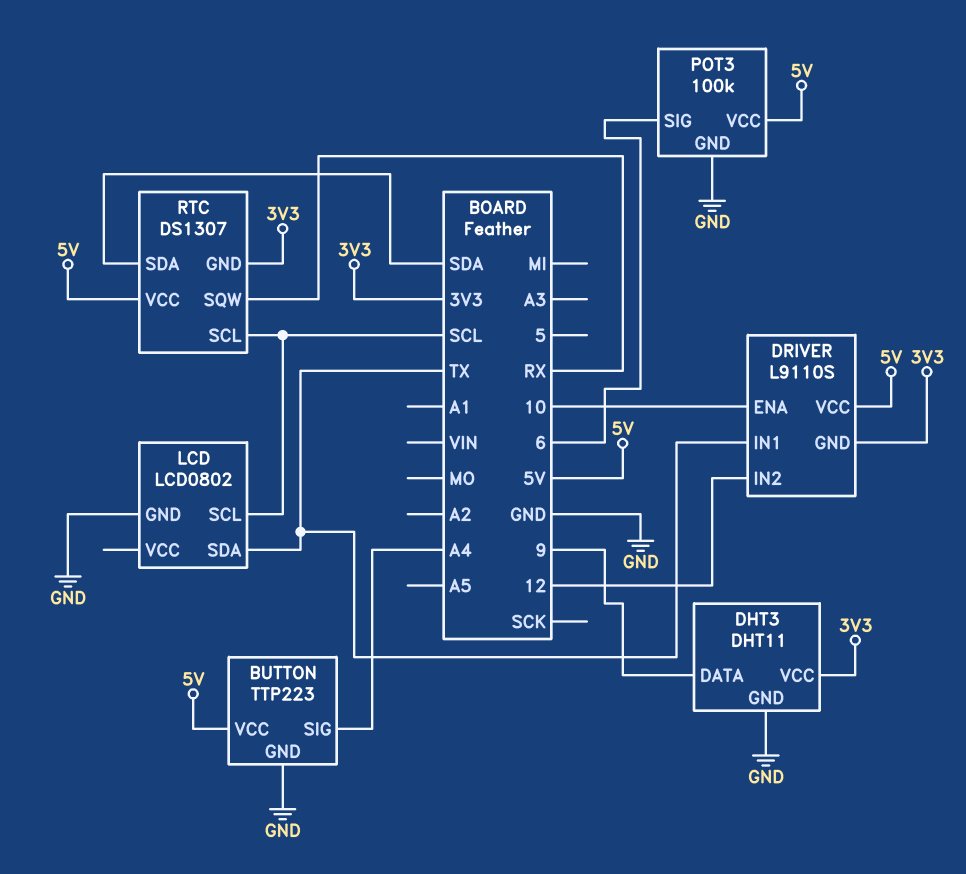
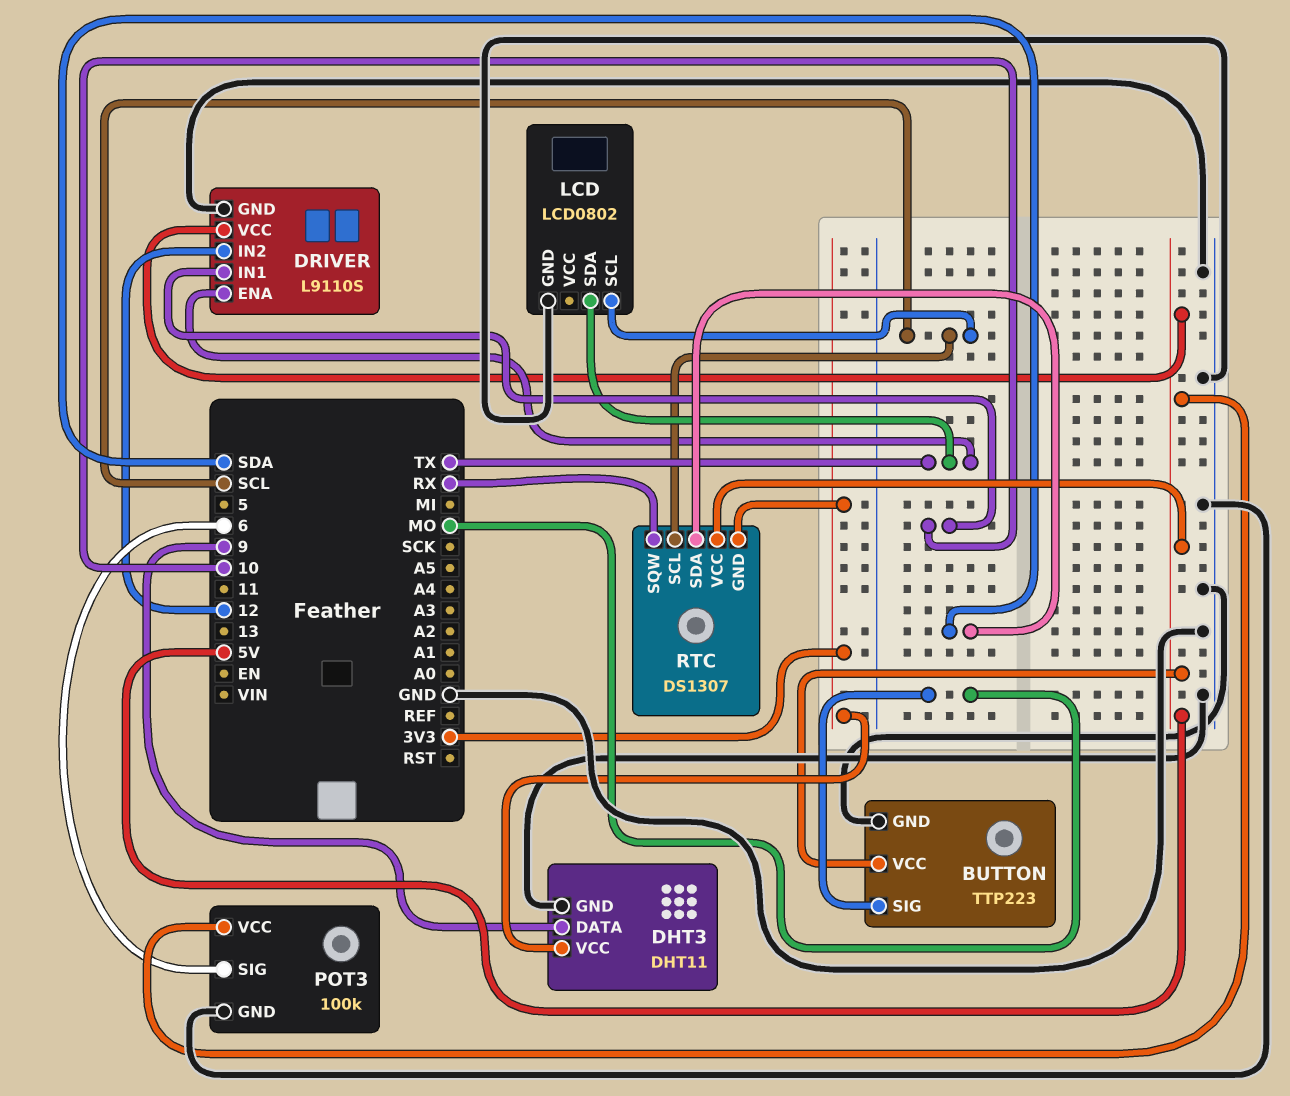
BUTTON pin SIG: A4 -> MO
DRIVER pin ENA: 10 -> TX
DRIVER pin GND: 3V3 -> GND
DRIVER pin IN1: TX -> 10

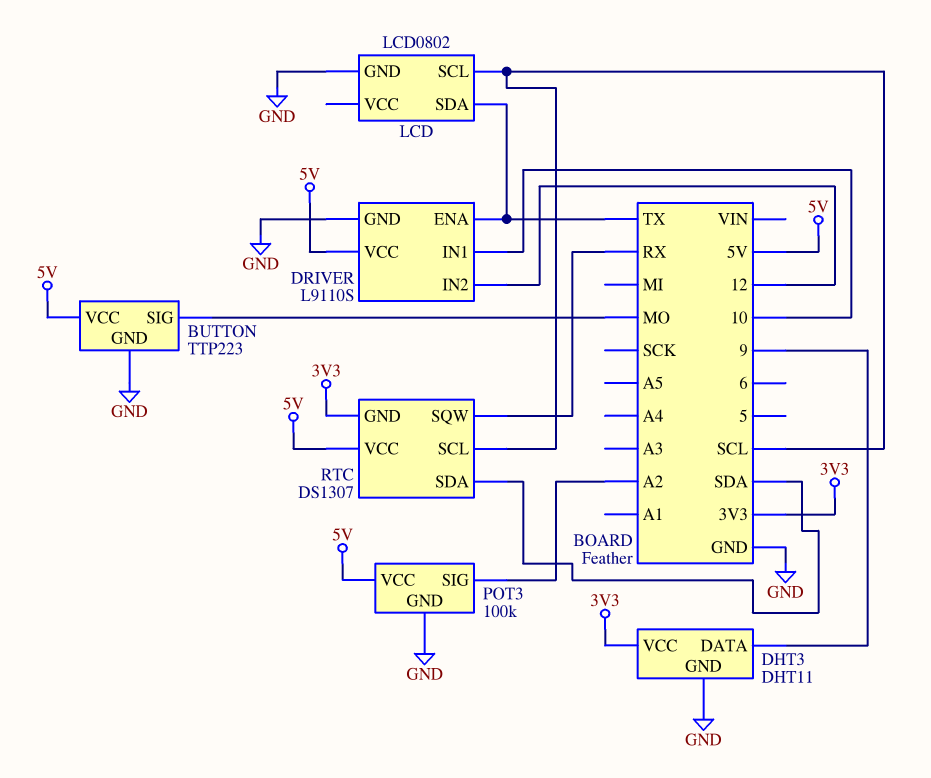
POT3 pin SIG: 6 -> A2

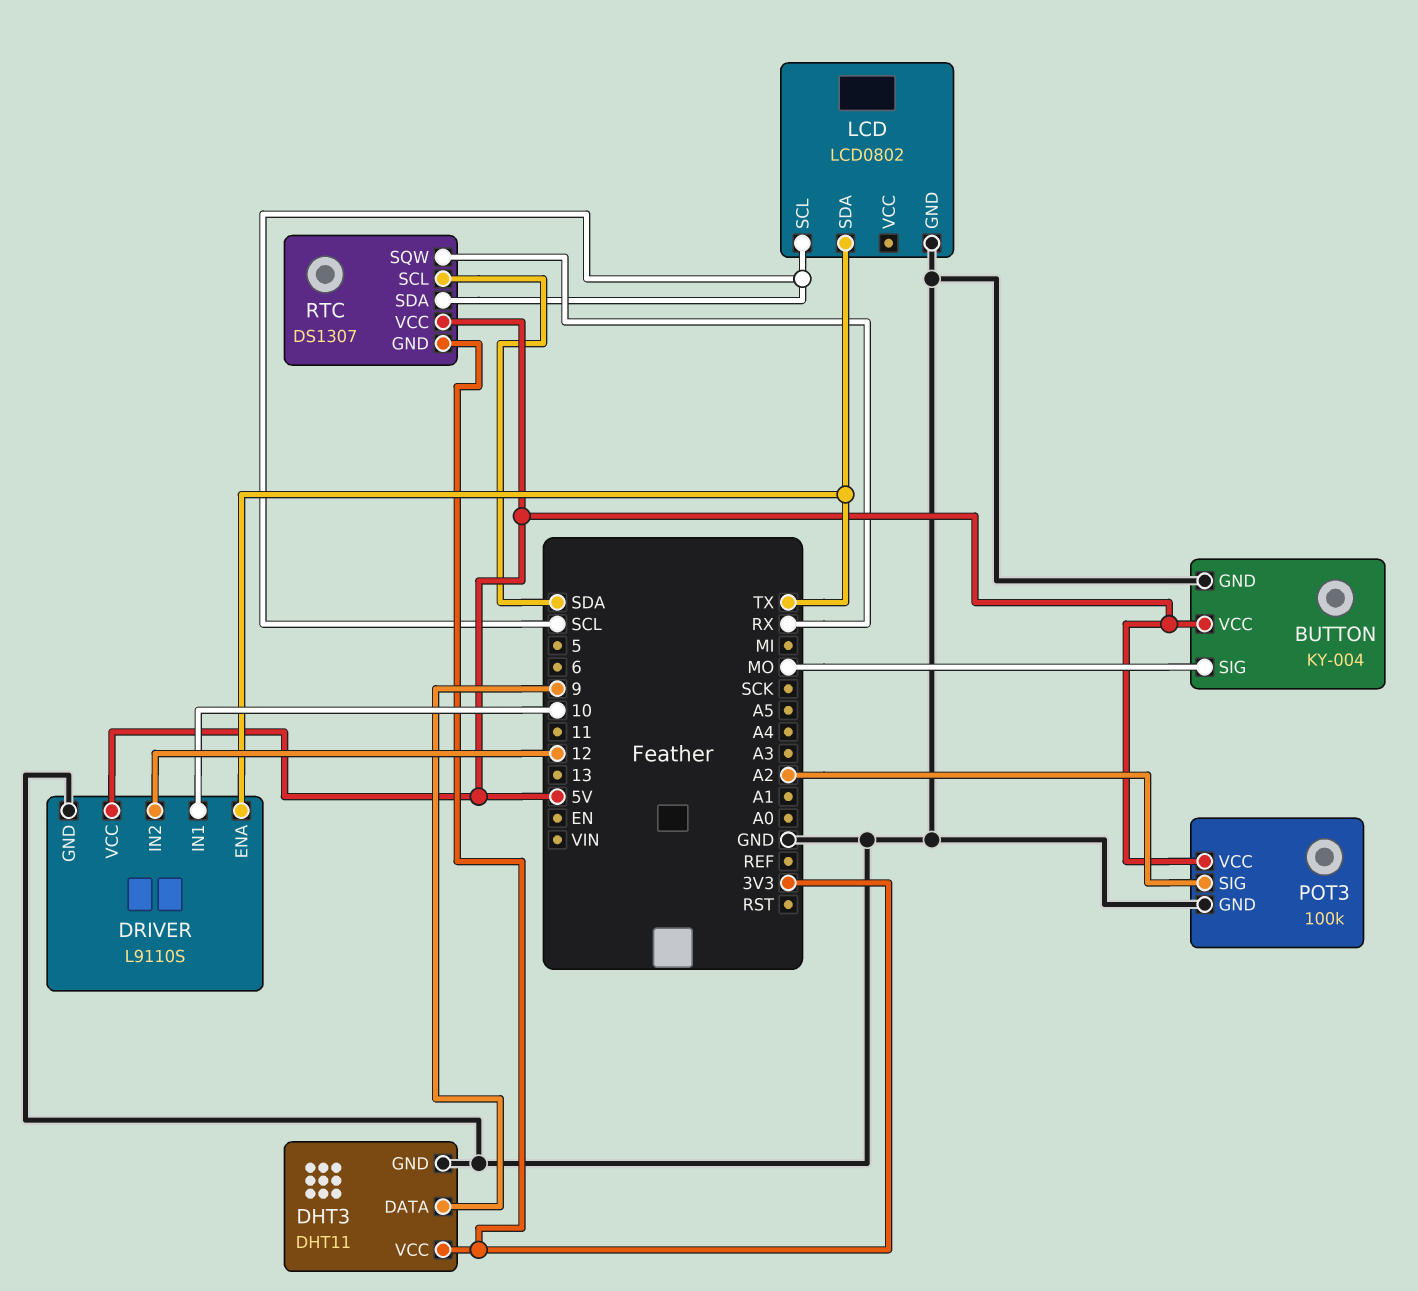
BUTTON: TTP223 -> KY-004
RTC pin SCL: SCL -> SDA
RTC pin SDA: SDA -> SCL

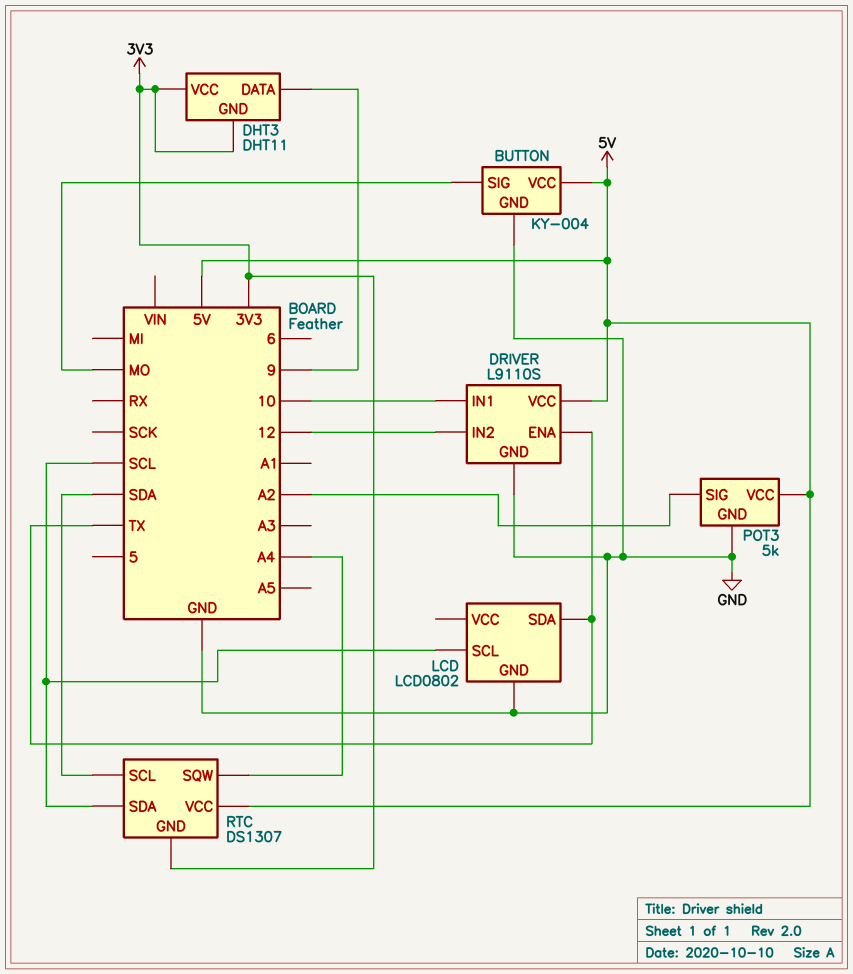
DHT3 pin GND: GND -> 3V3
POT3: 100k -> 5k
RTC pin SQW: RX -> A4

